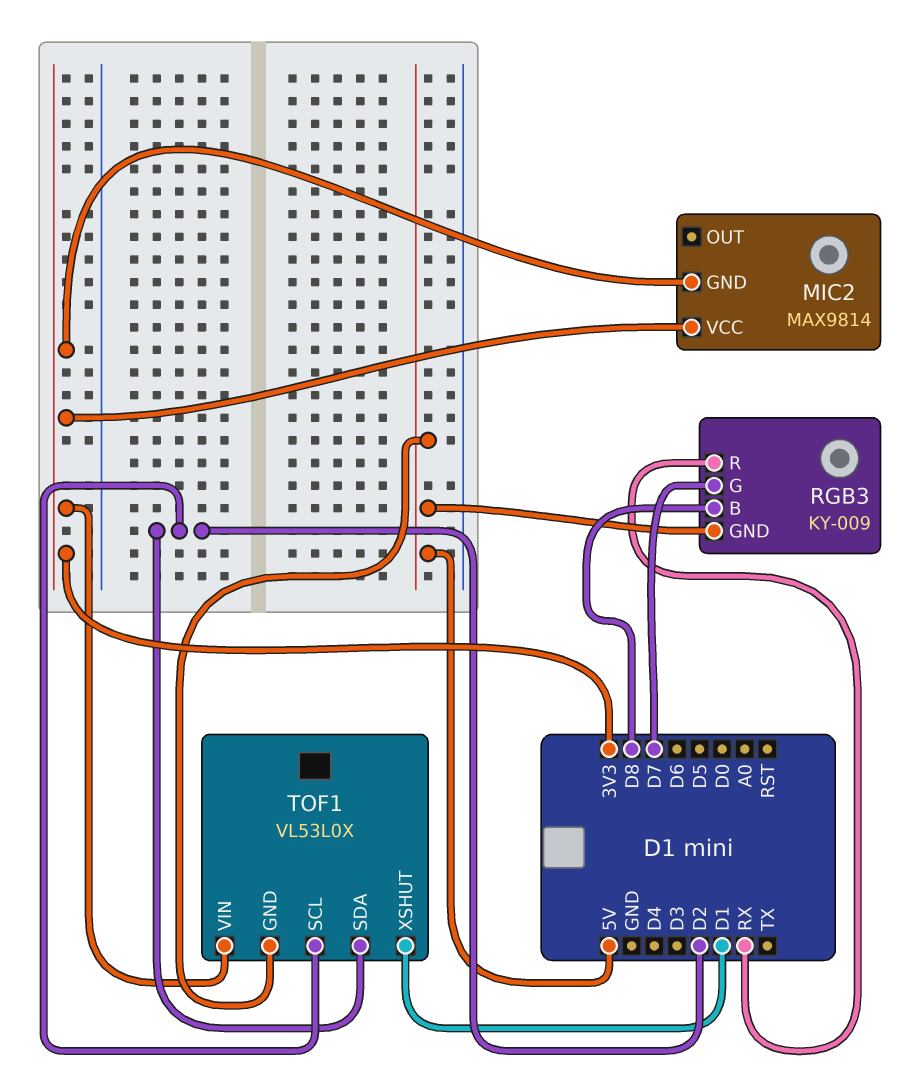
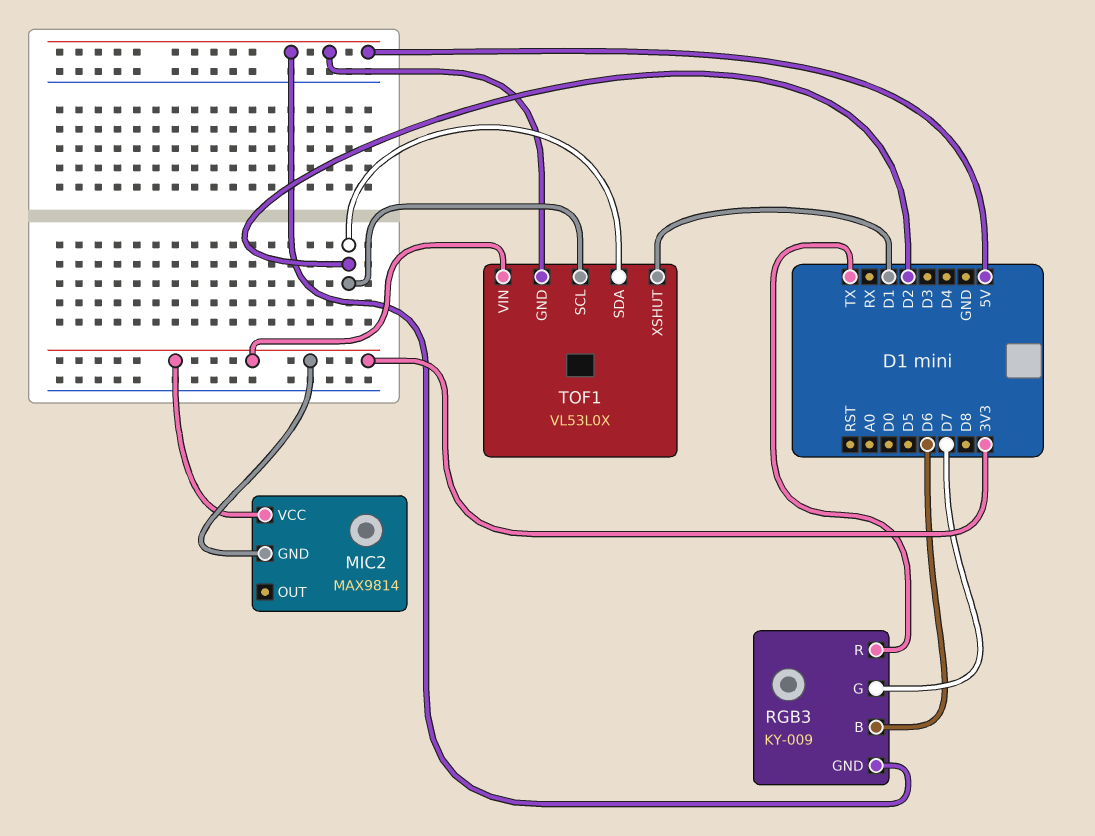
RGB3 pin B: D8 -> D6
RGB3 pin R: RX -> TX

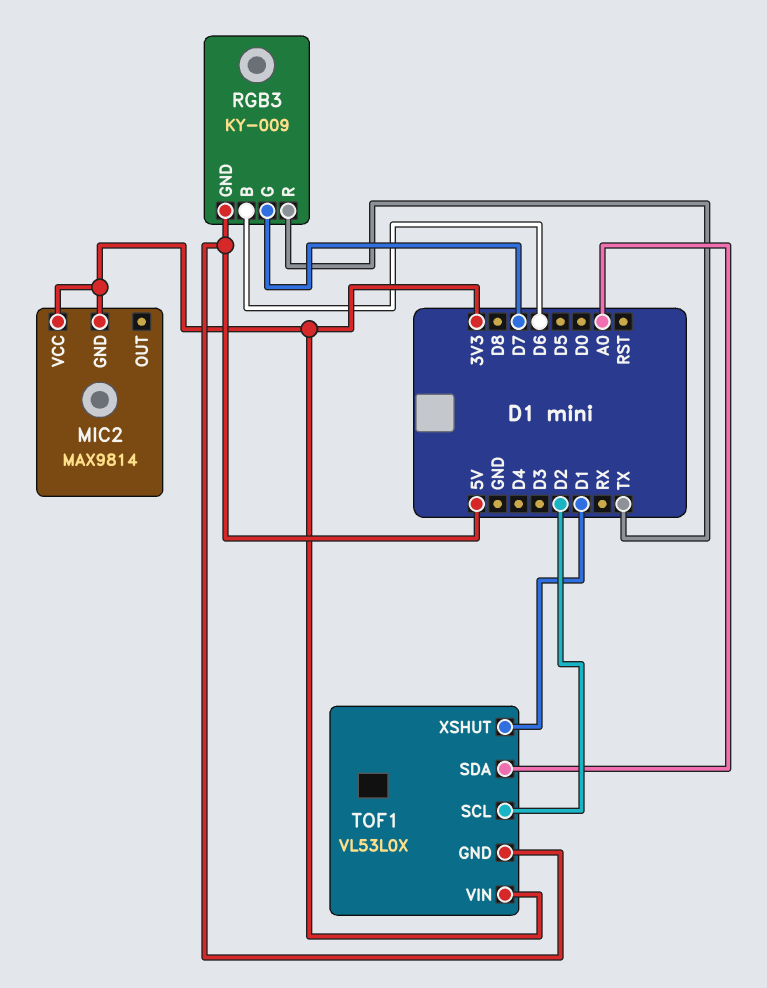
TOF1 pin SDA: D2 -> A0

